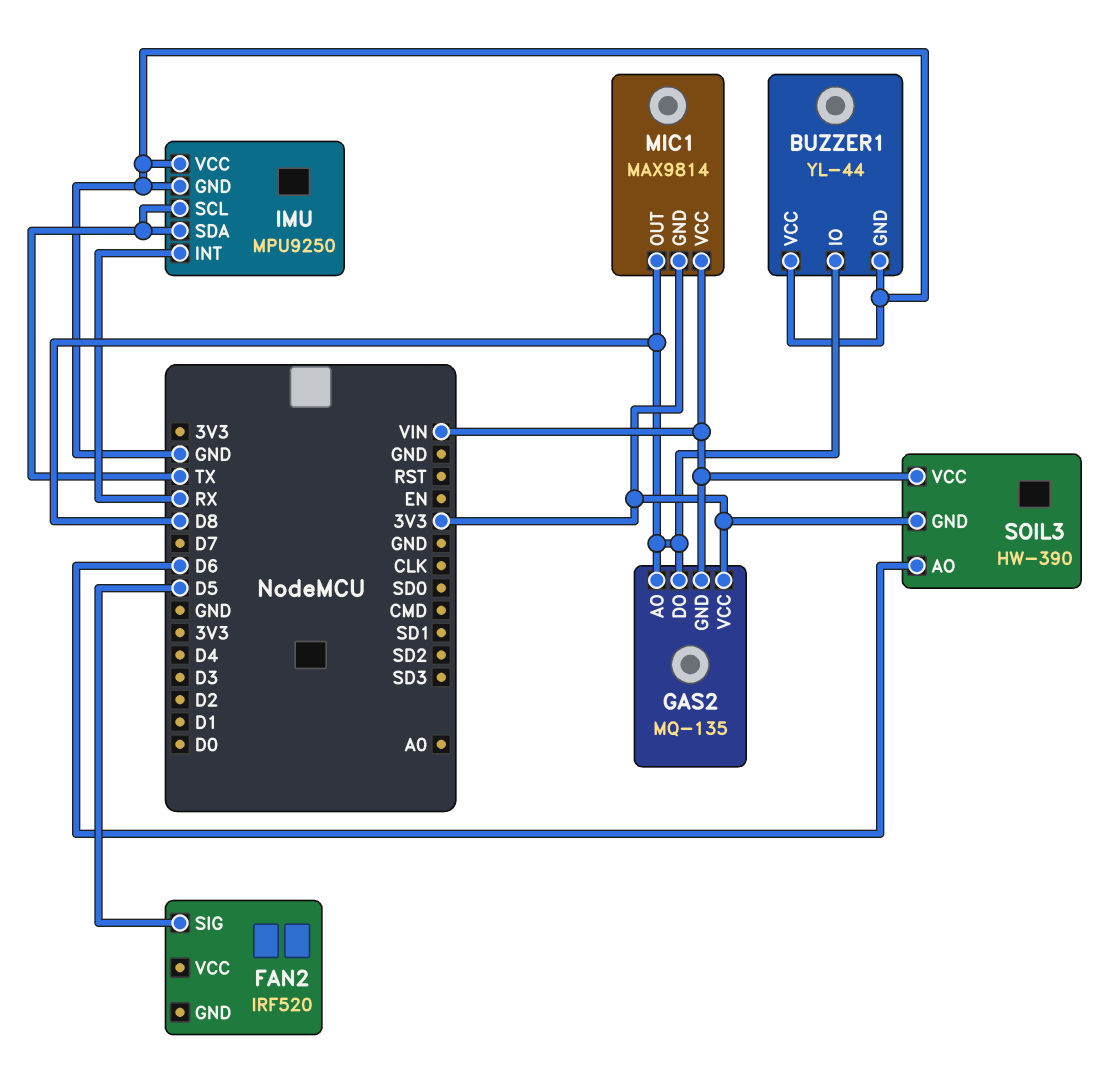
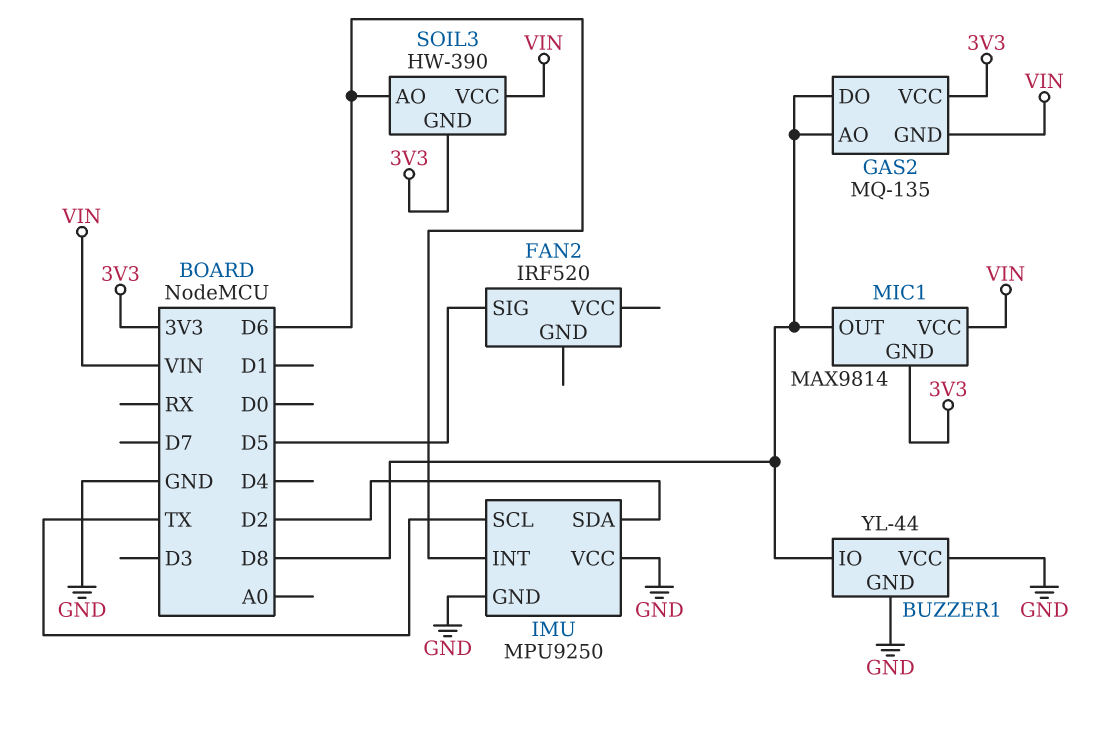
IMU pin INT: RX -> D6
IMU pin SDA: TX -> D2

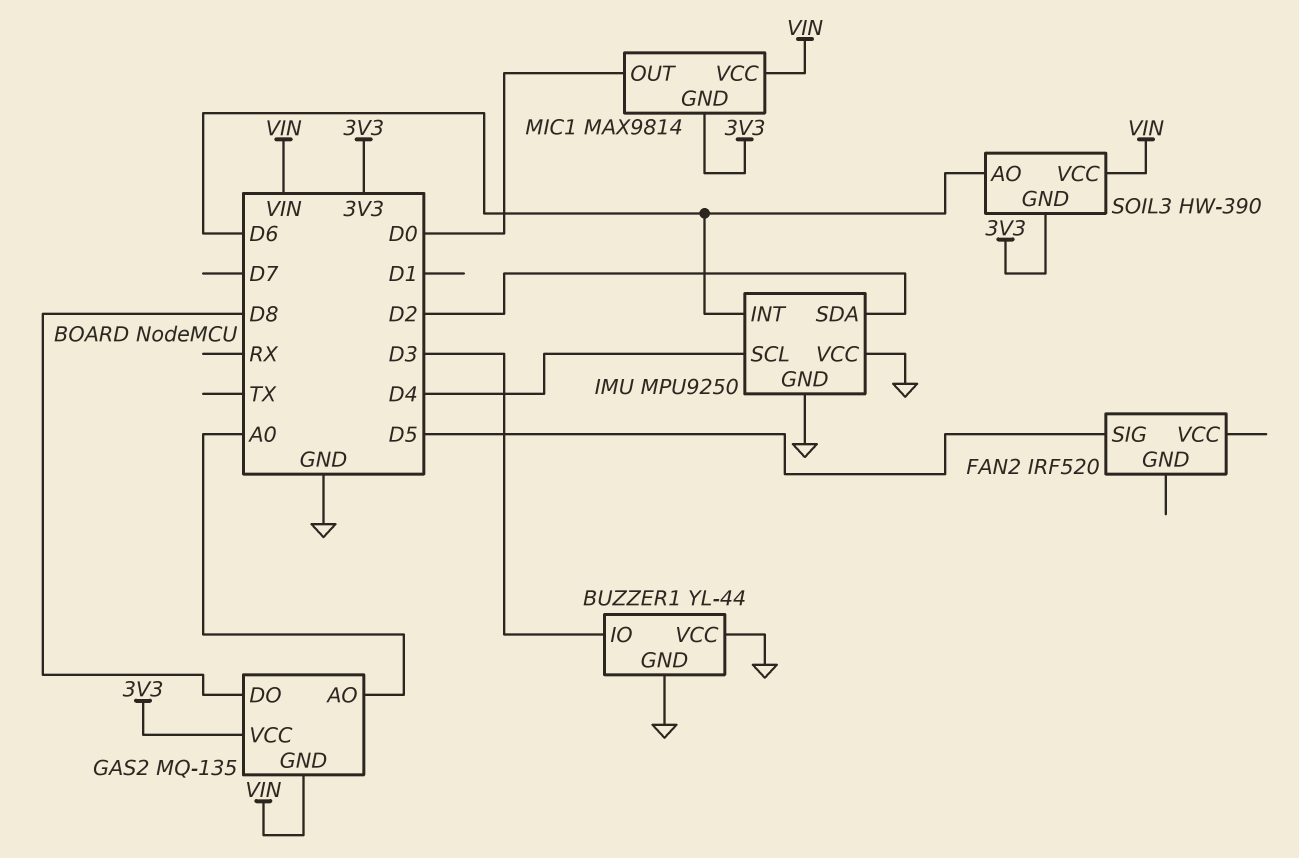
BUZZER1 pin IO: D8 -> D3
GAS2 pin AO: D8 -> A0
IMU pin SCL: TX -> D4
MIC1 pin OUT: D8 -> D0

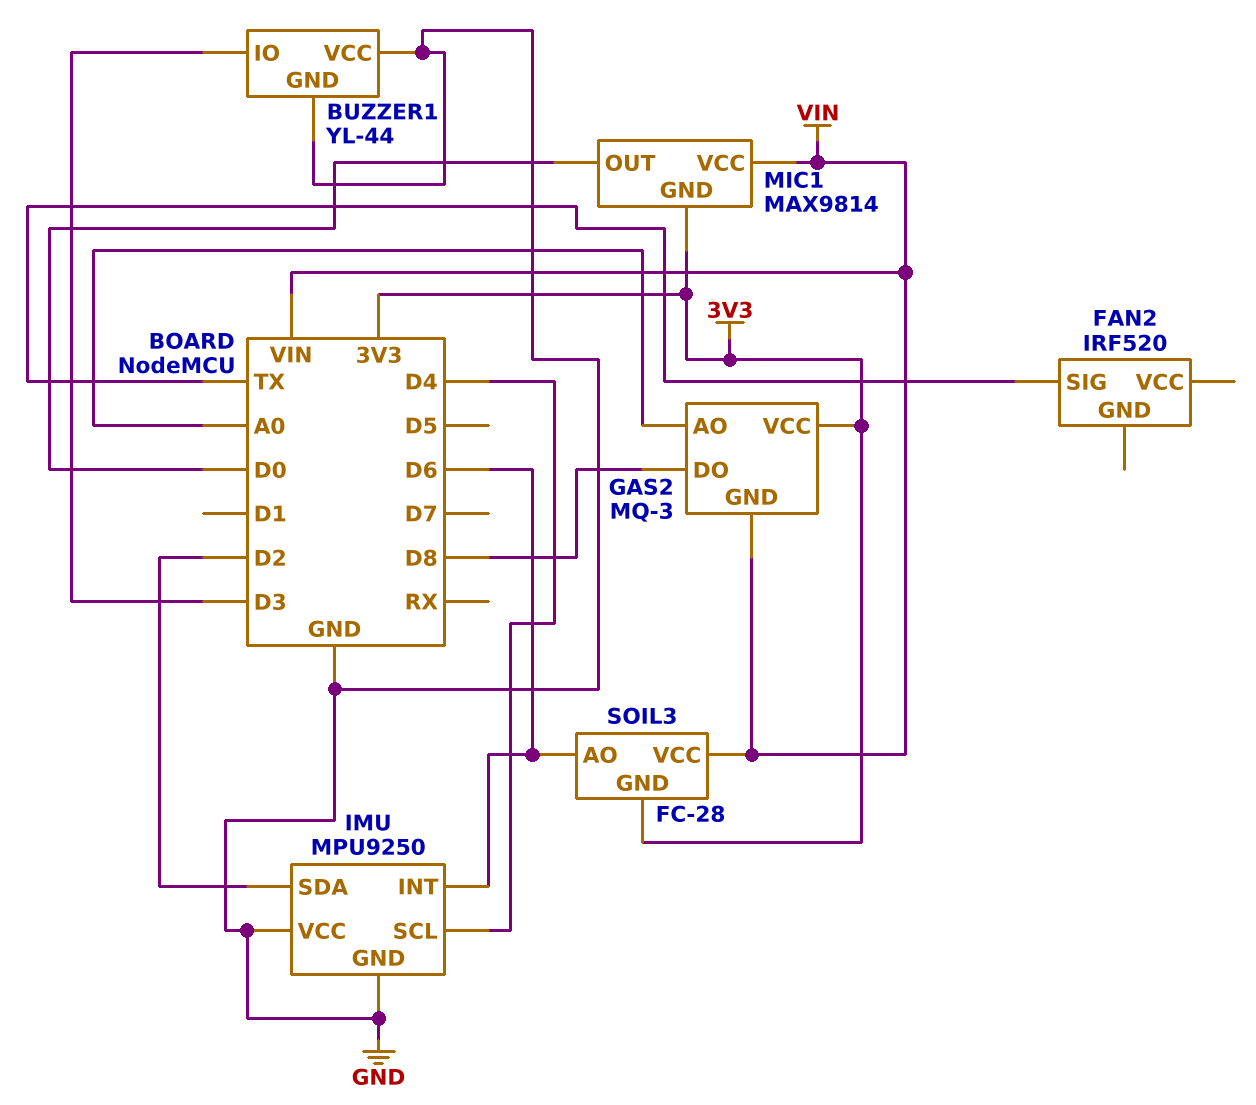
FAN2 pin SIG: D5 -> TX
GAS2: MQ-135 -> MQ-3
SOIL3: HW-390 -> FC-28

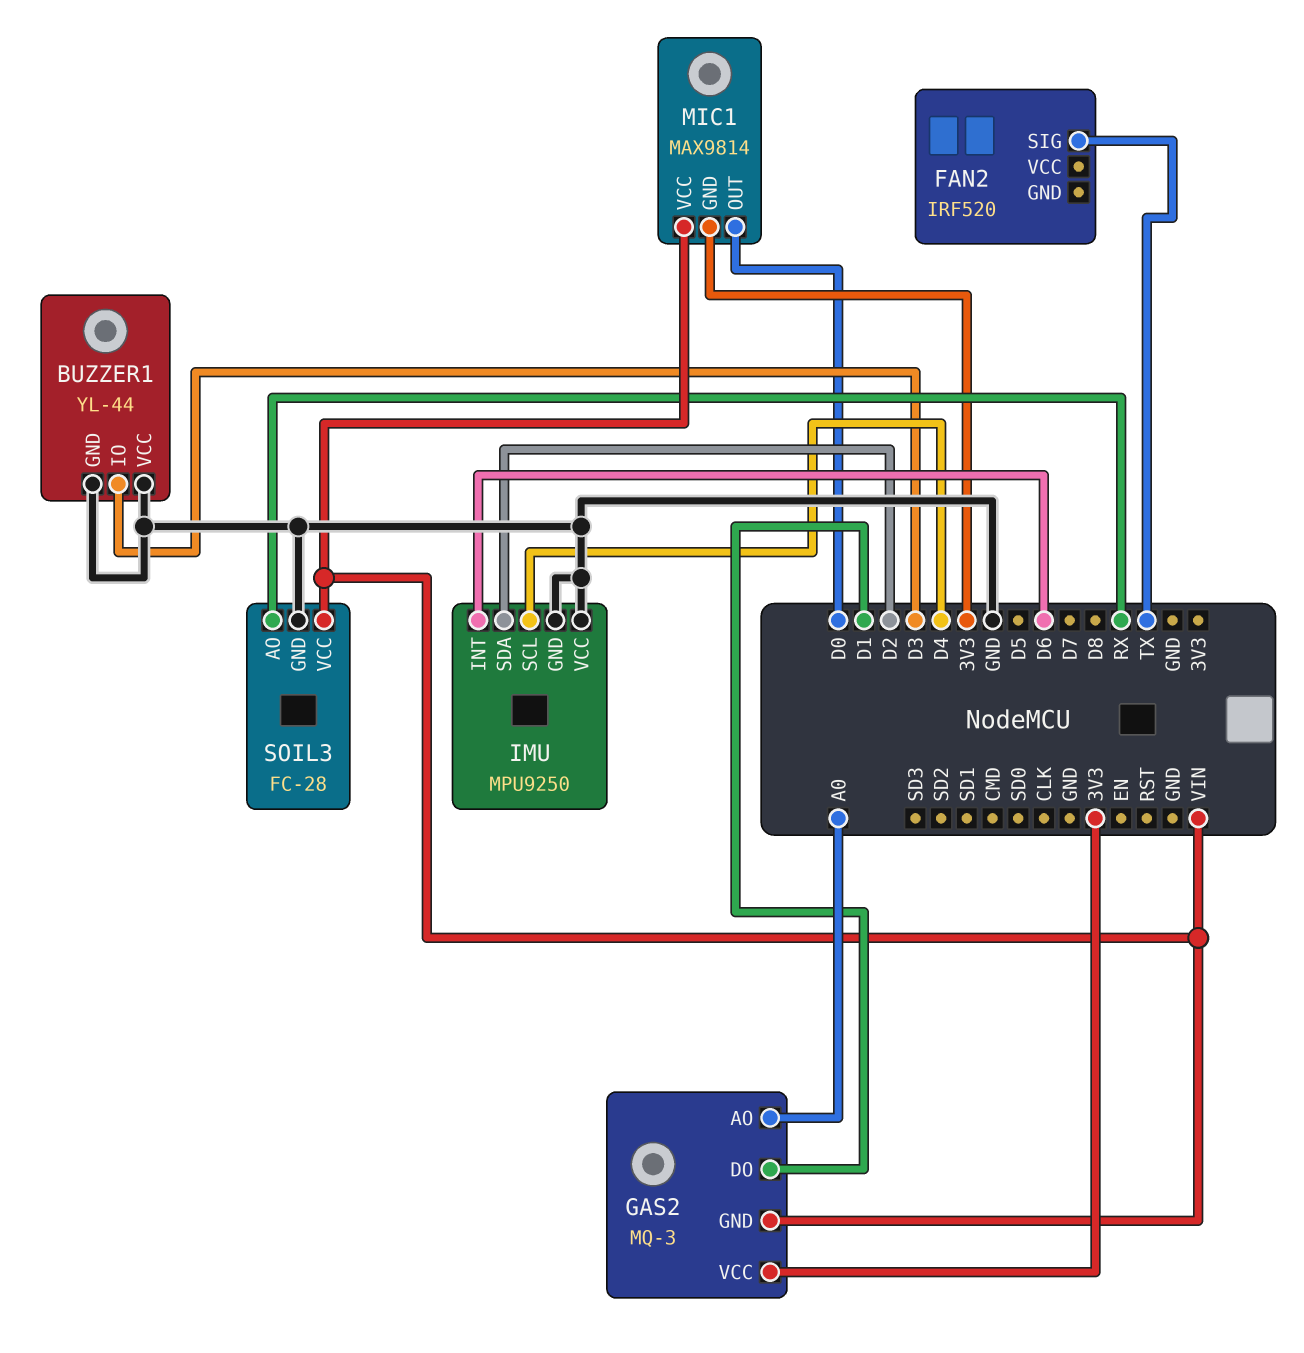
GAS2 pin DO: D8 -> D1
SOIL3 pin AO: D6 -> RX
SOIL3 pin GND: 3V3 -> GND

